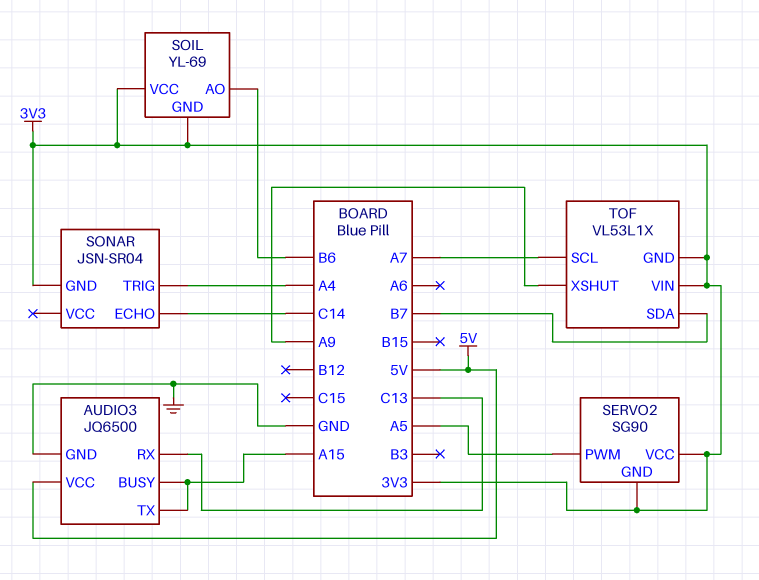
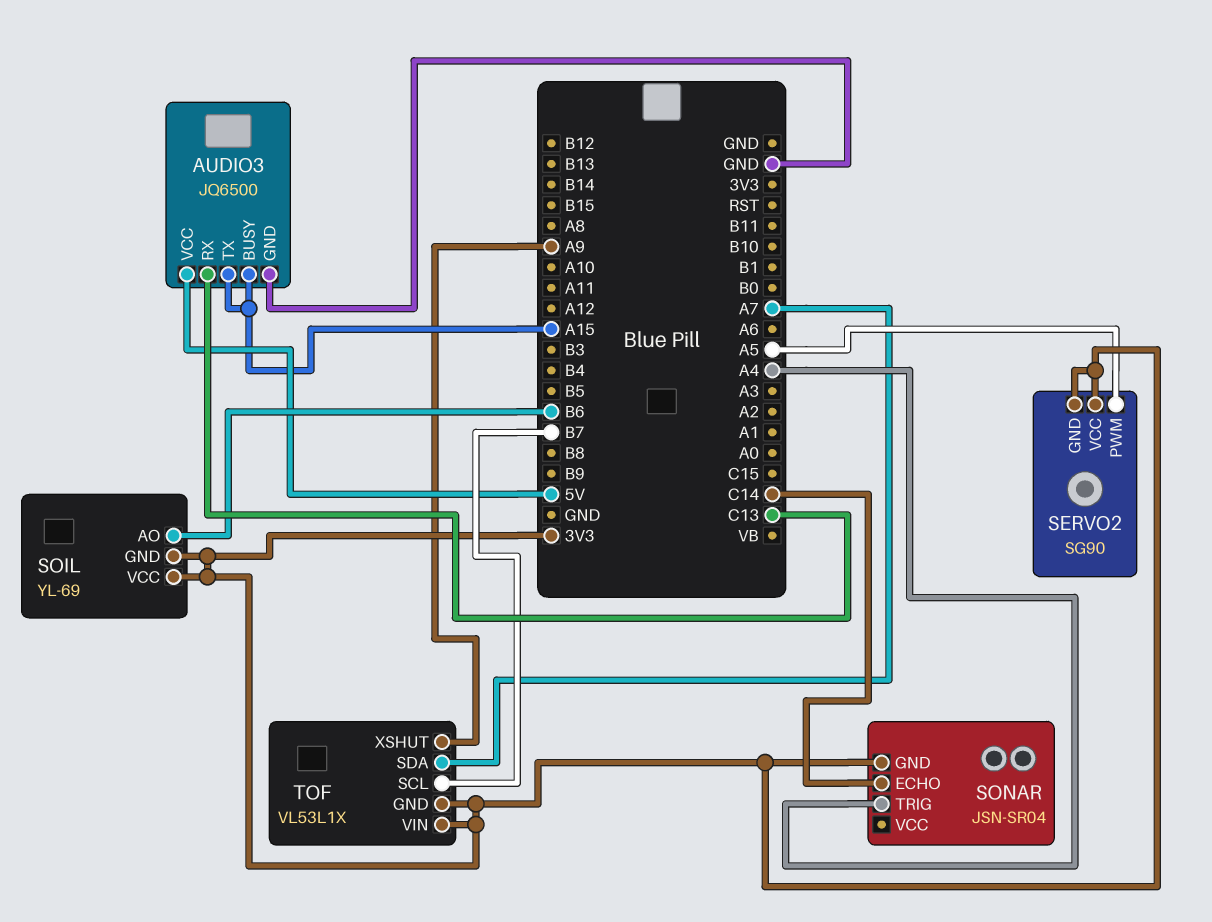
TOF pin SCL: A7 -> B7
TOF pin SDA: B7 -> A7

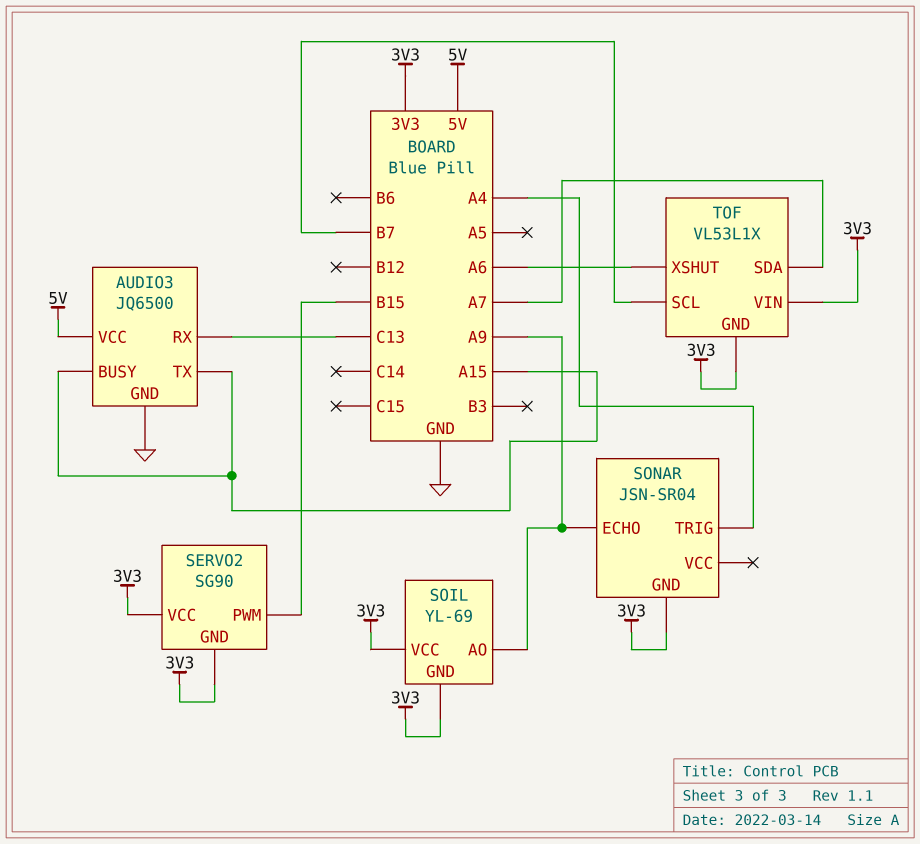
SERVO2 pin PWM: A5 -> B15
SOIL pin AO: B6 -> A9
SONAR pin ECHO: C14 -> A9
TOF pin XSHUT: A9 -> A6

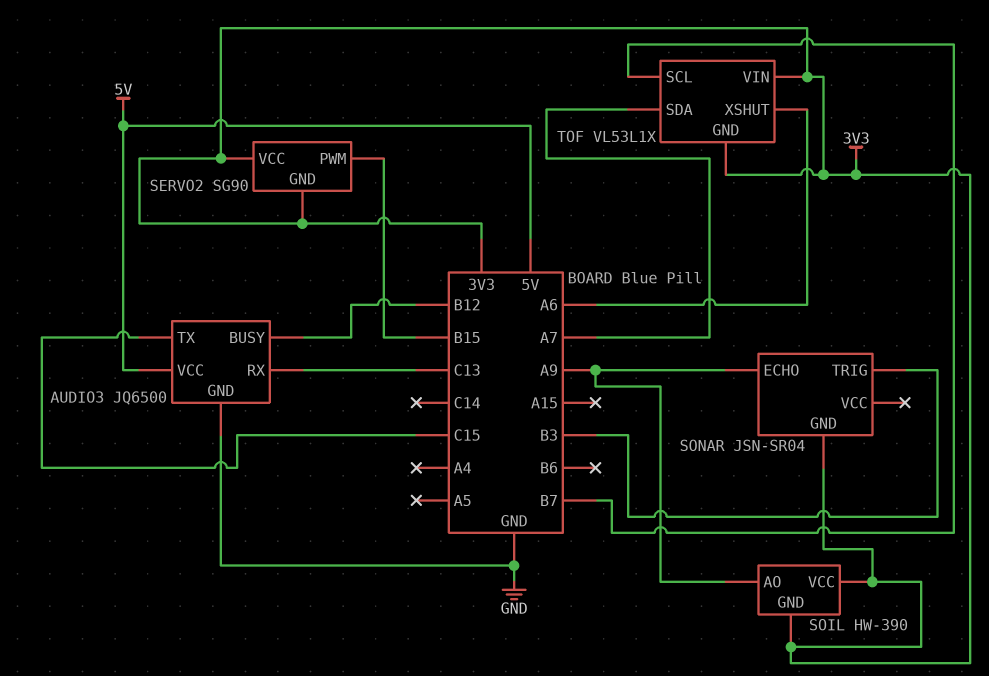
AUDIO3 pin BUSY: A15 -> B12
AUDIO3 pin TX: A15 -> C15
SOIL: YL-69 -> HW-390
SONAR pin TRIG: A4 -> B3

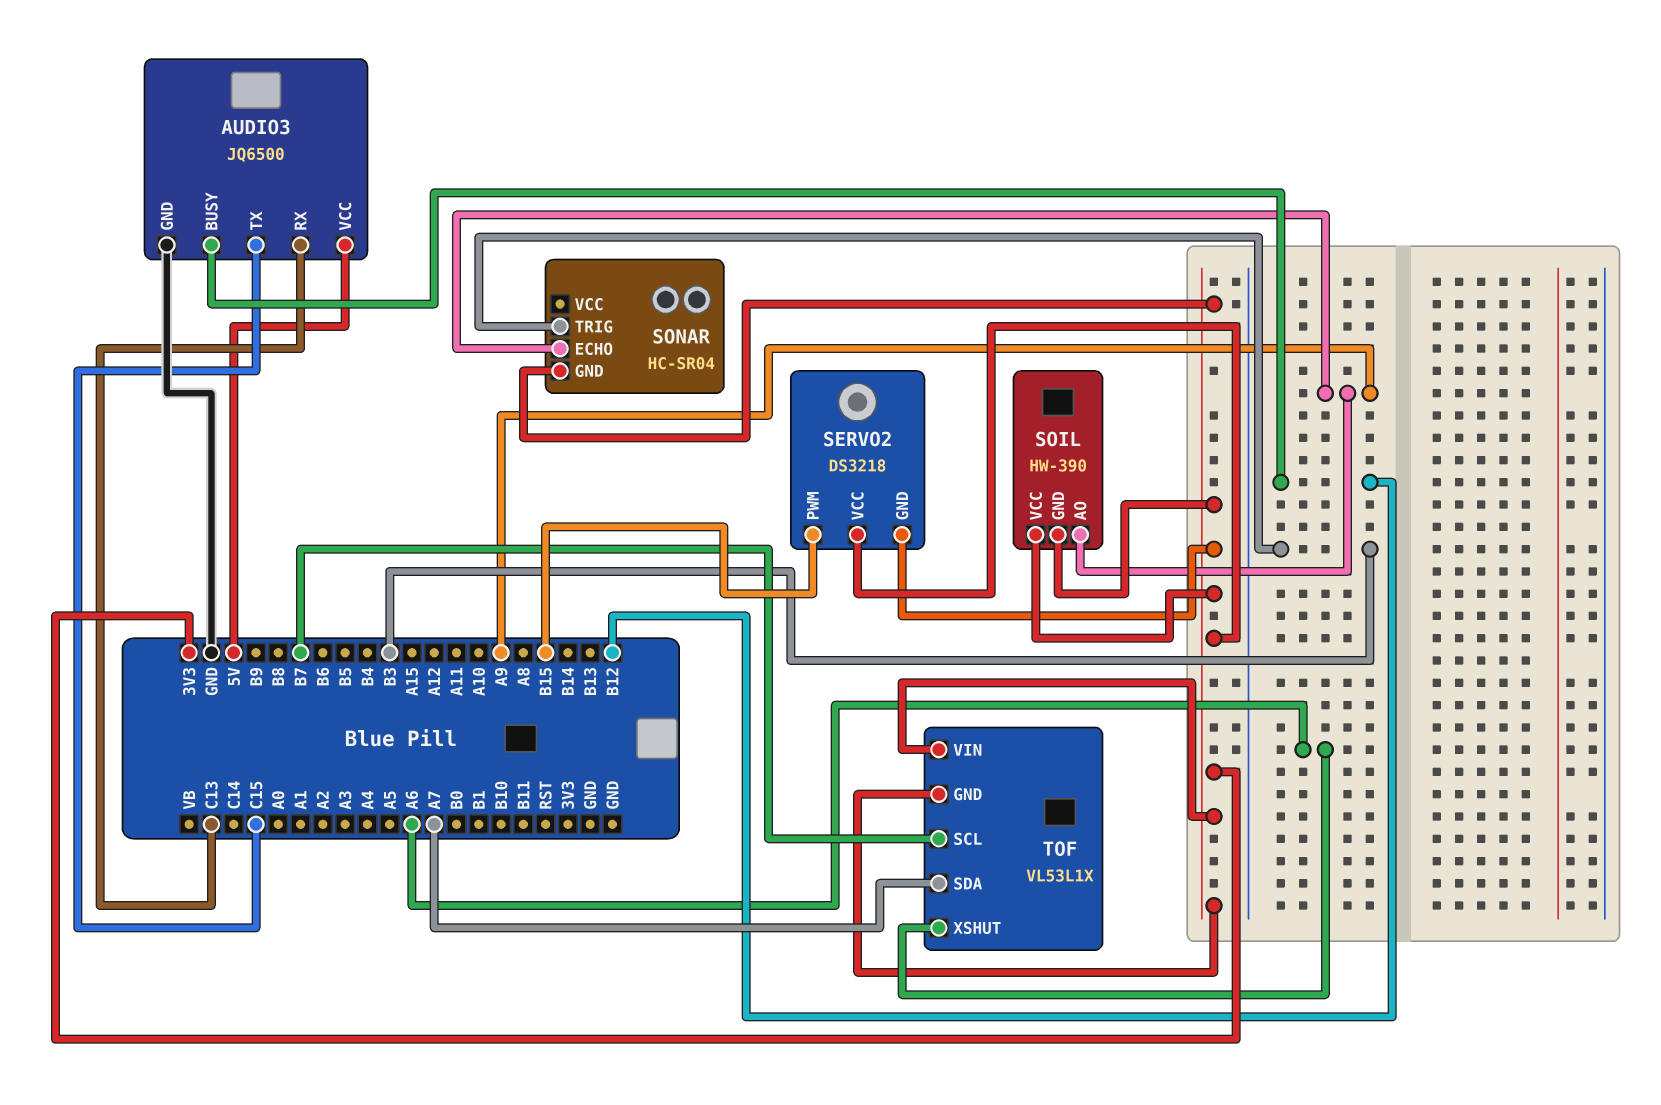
SERVO2: SG90 -> DS3218
SONAR: JSN-SR04 -> HC-SR04

